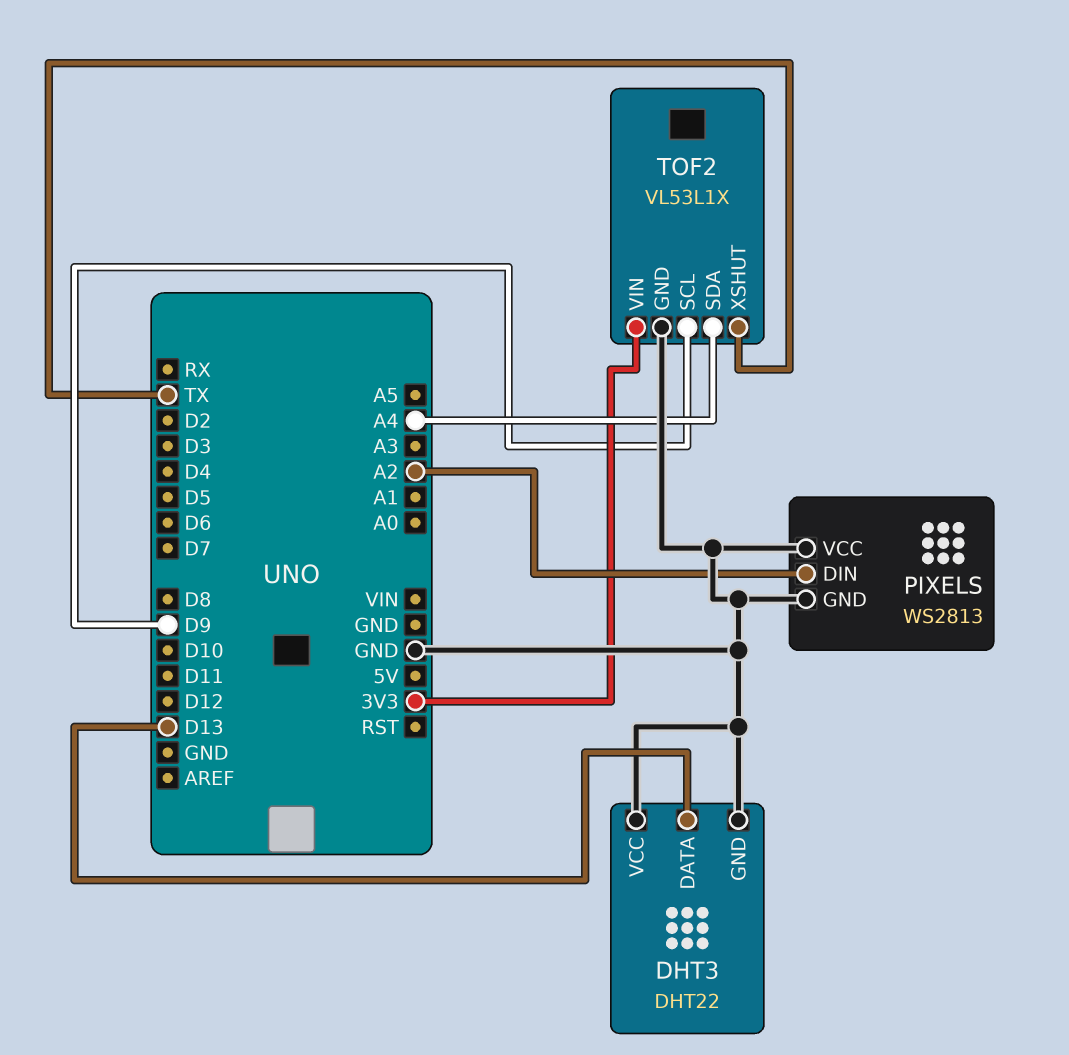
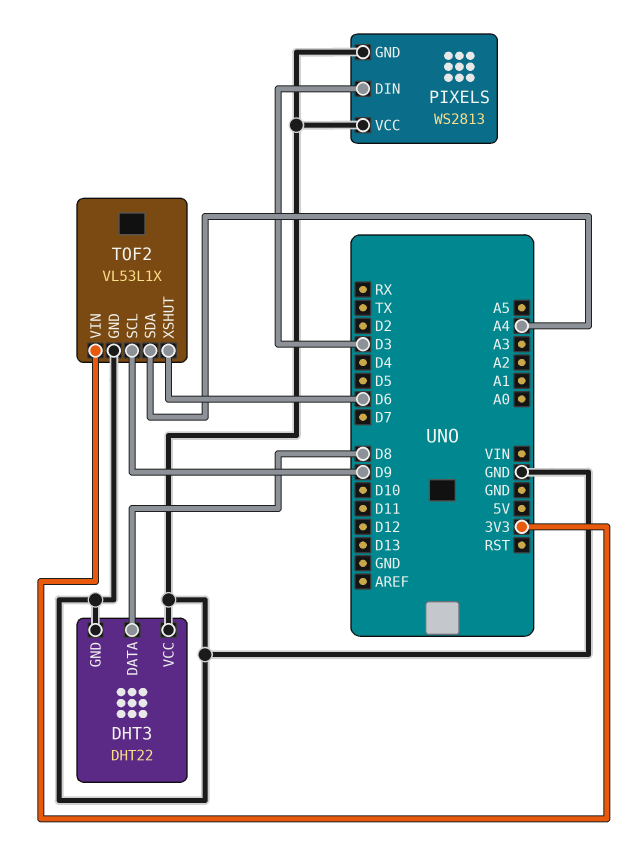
DHT3 pin DATA: D13 -> D8
PIXELS pin DIN: A2 -> D3
TOF2 pin XSHUT: TX -> D6

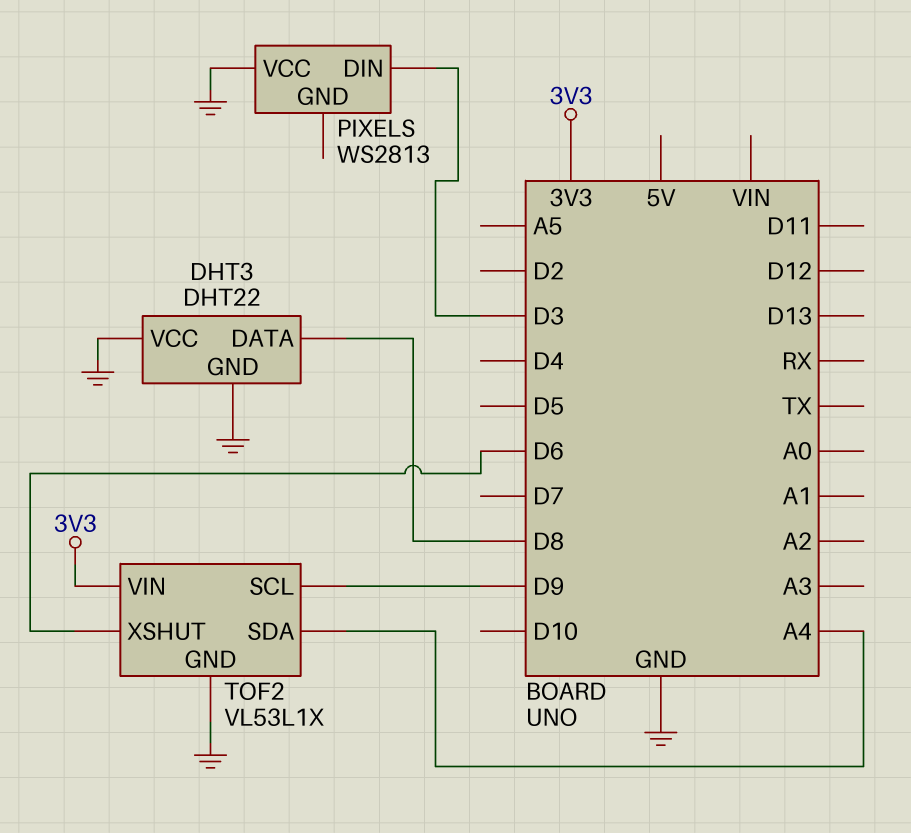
PIXELS pin GND: GND -> none

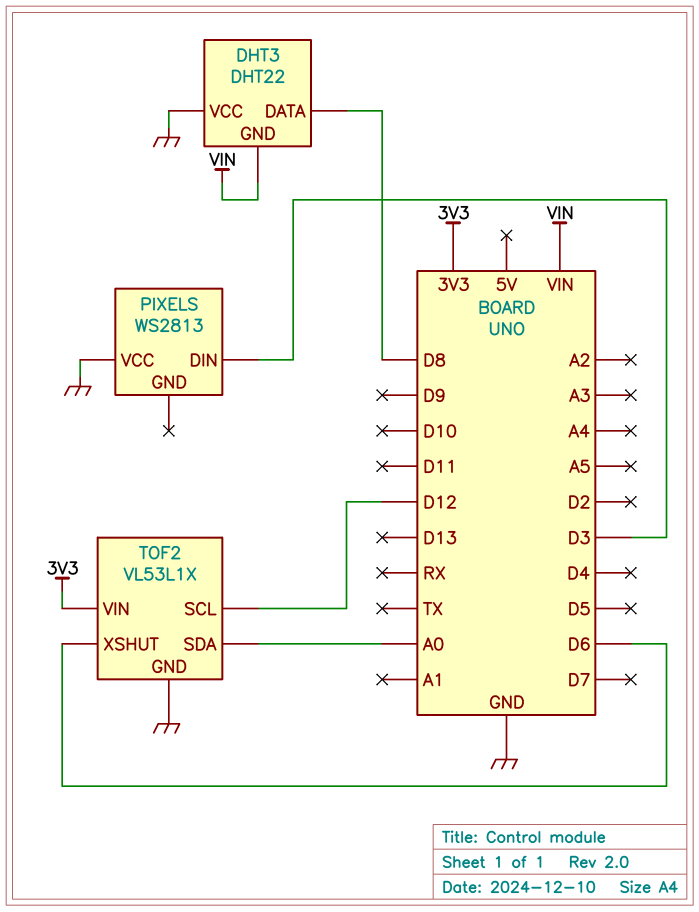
DHT3 pin GND: GND -> VIN
TOF2 pin SCL: D9 -> D12
TOF2 pin SDA: A4 -> A0

